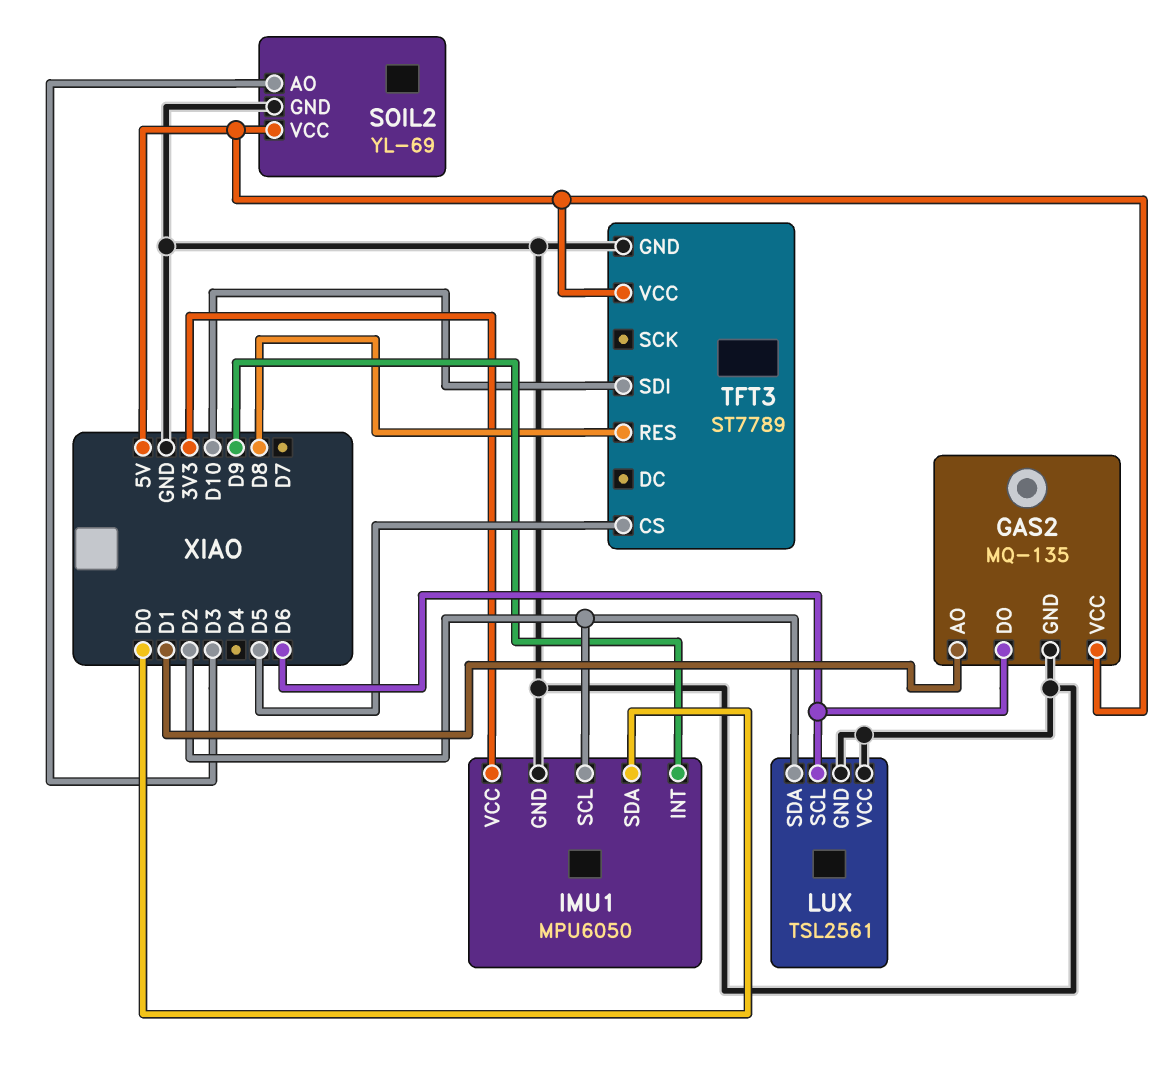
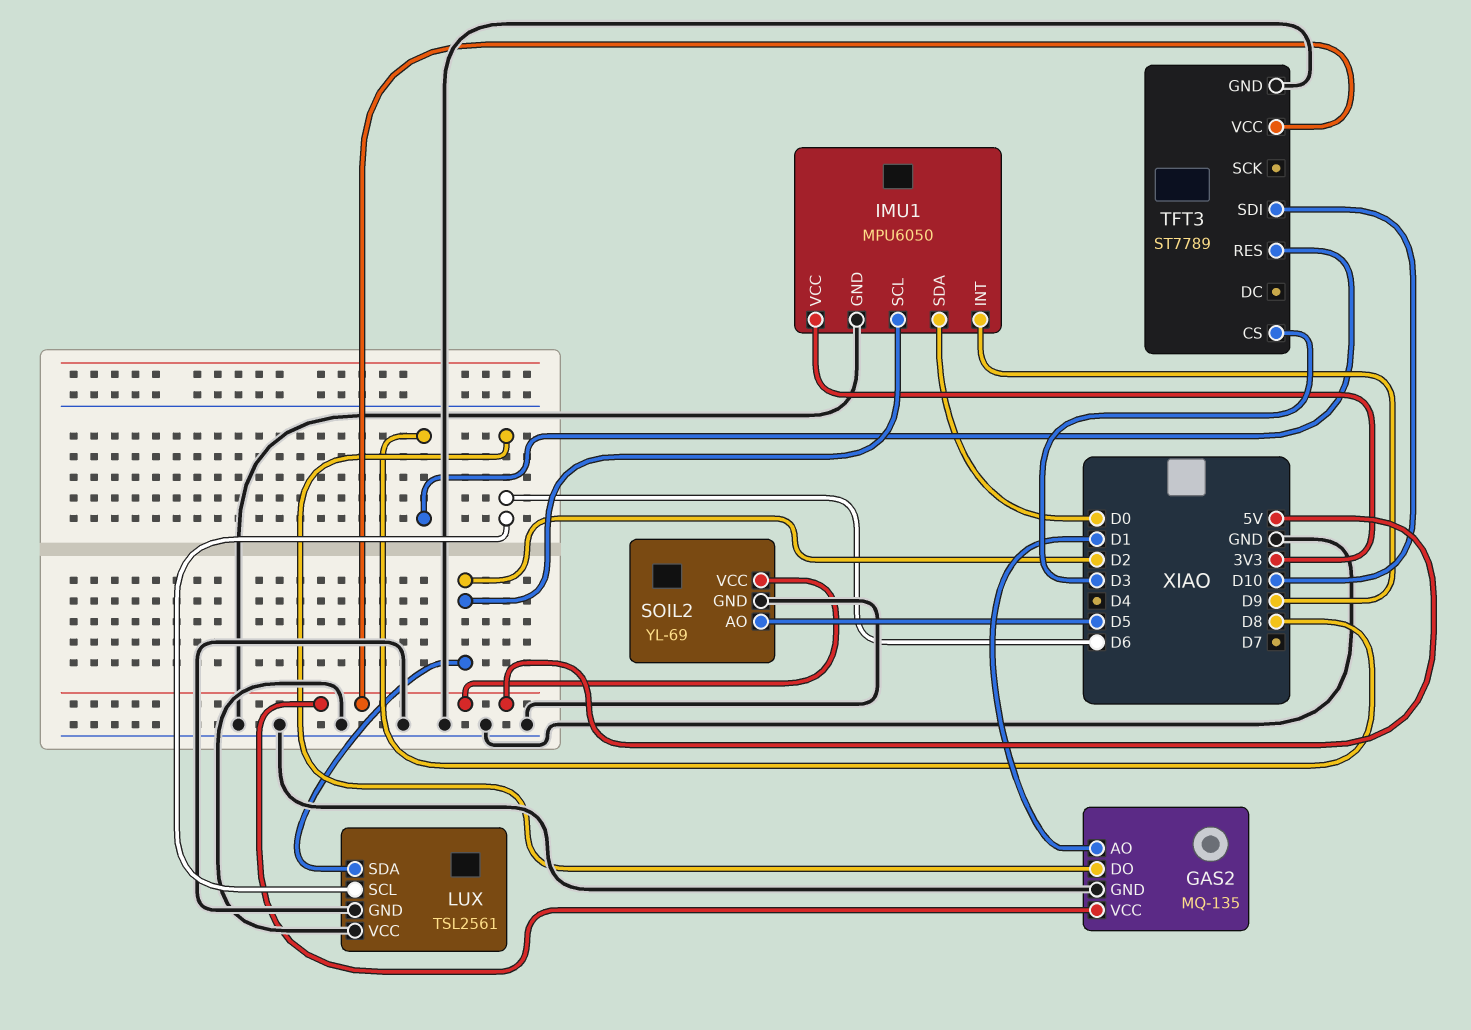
SOIL2 pin AO: D3 -> D5
TFT3 pin CS: D5 -> D3

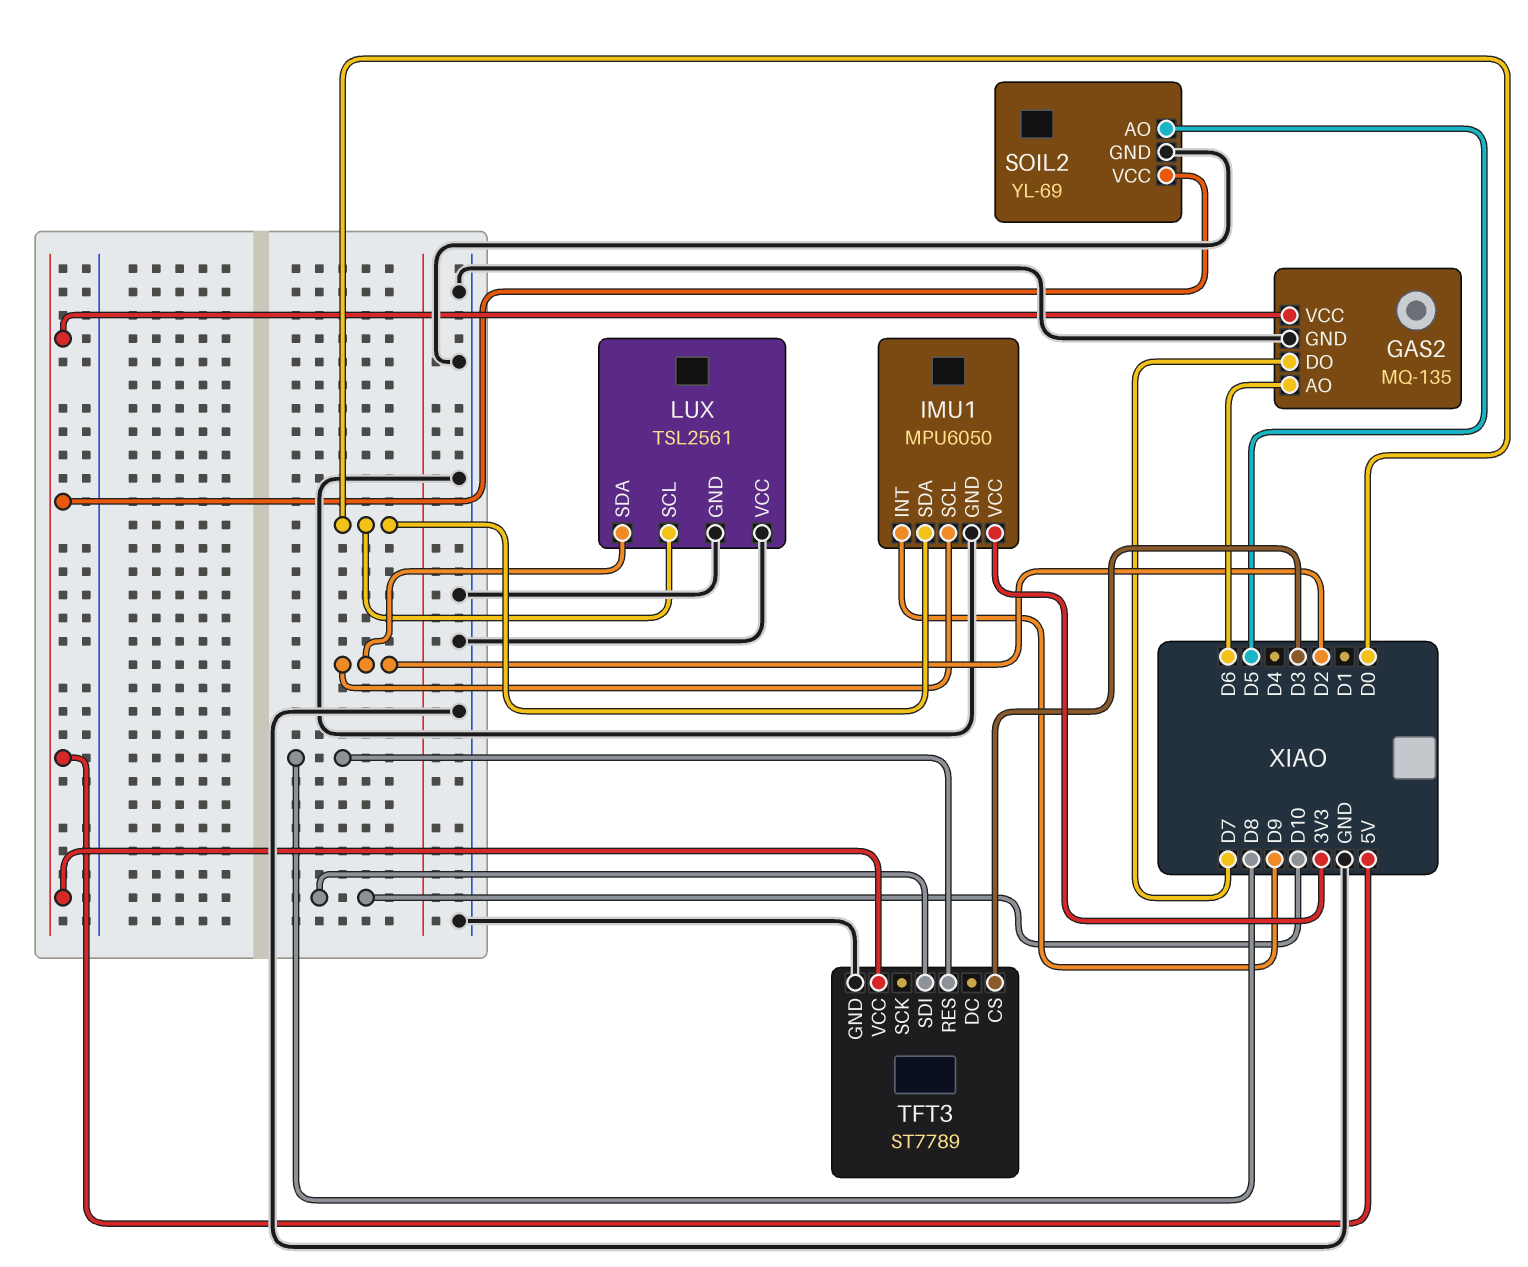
GAS2 pin AO: D1 -> D6
GAS2 pin DO: D6 -> D7
LUX pin SCL: D6 -> D0

